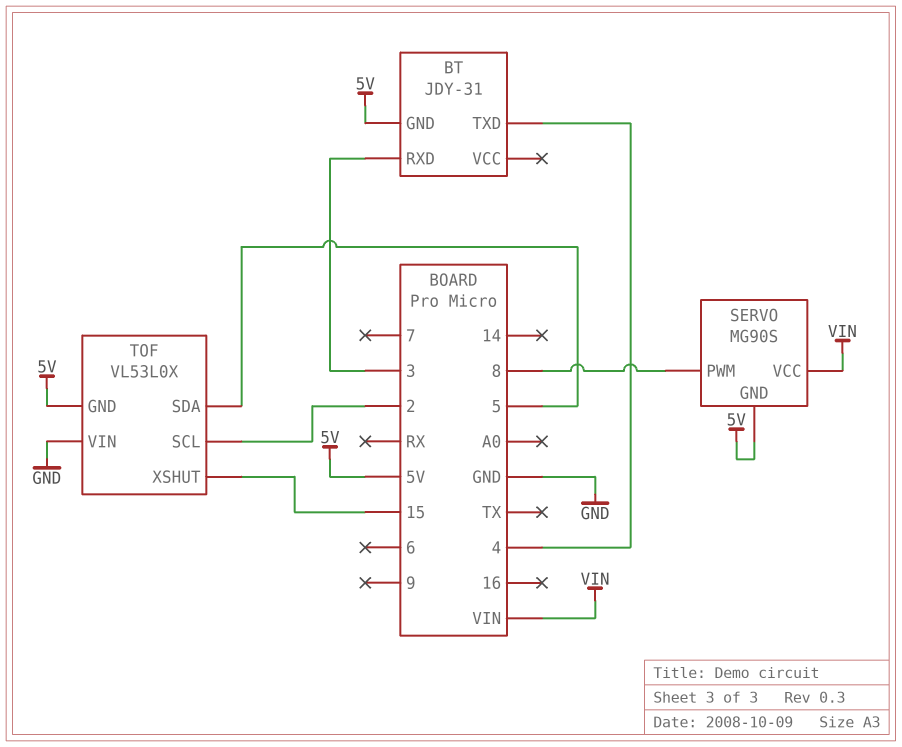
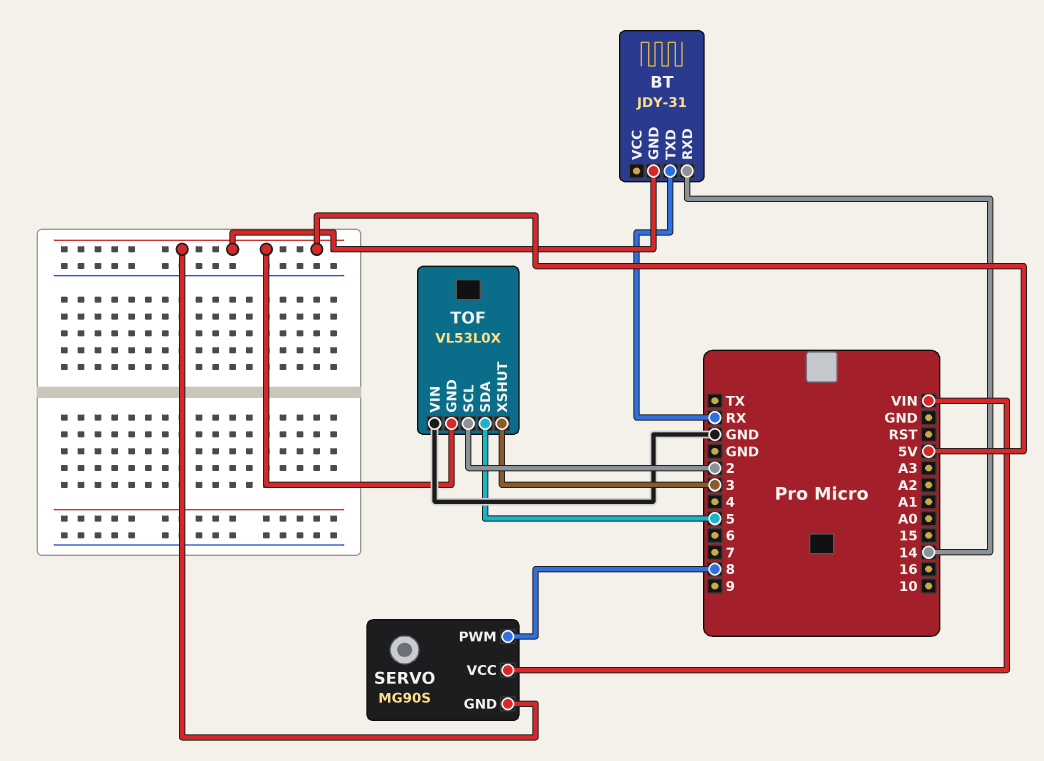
BT pin RXD: 3 -> 14
BT pin TXD: 4 -> RX
TOF pin XSHUT: 15 -> 3

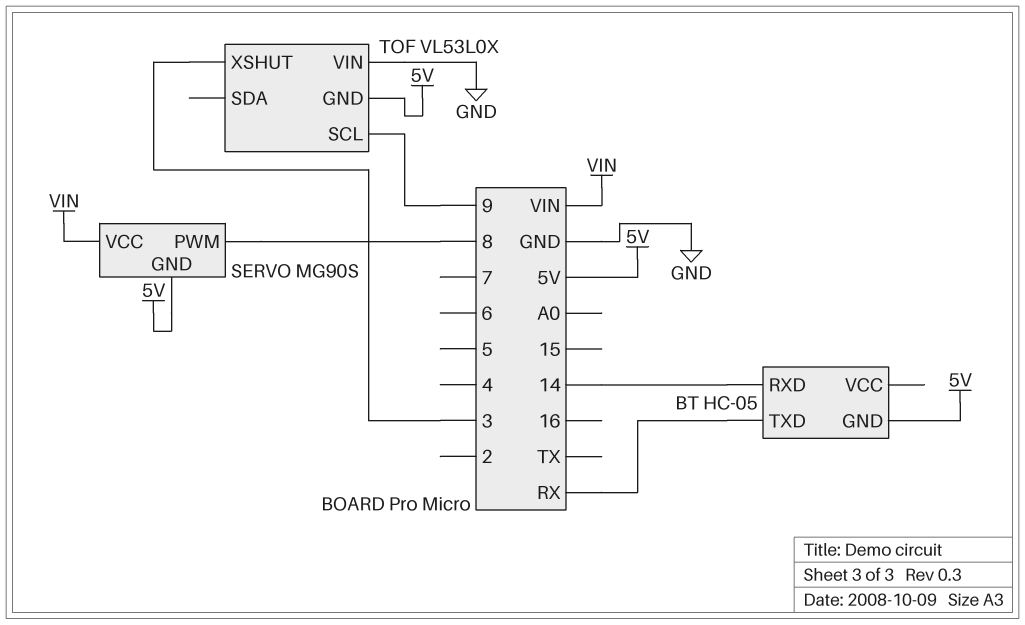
BT: JDY-31 -> HC-05
TOF pin SCL: 2 -> 9
TOF pin SDA: 5 -> none

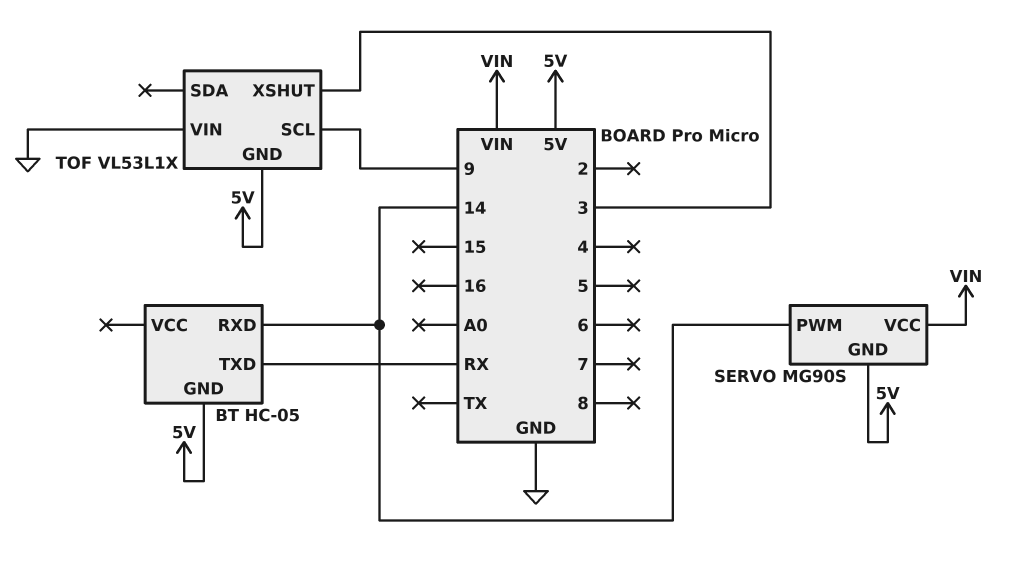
SERVO pin PWM: 8 -> 14
TOF: VL53L0X -> VL53L1X

